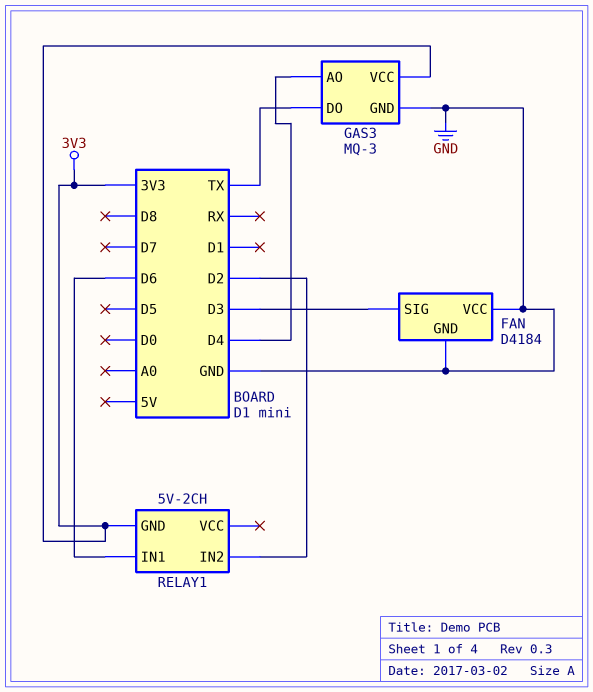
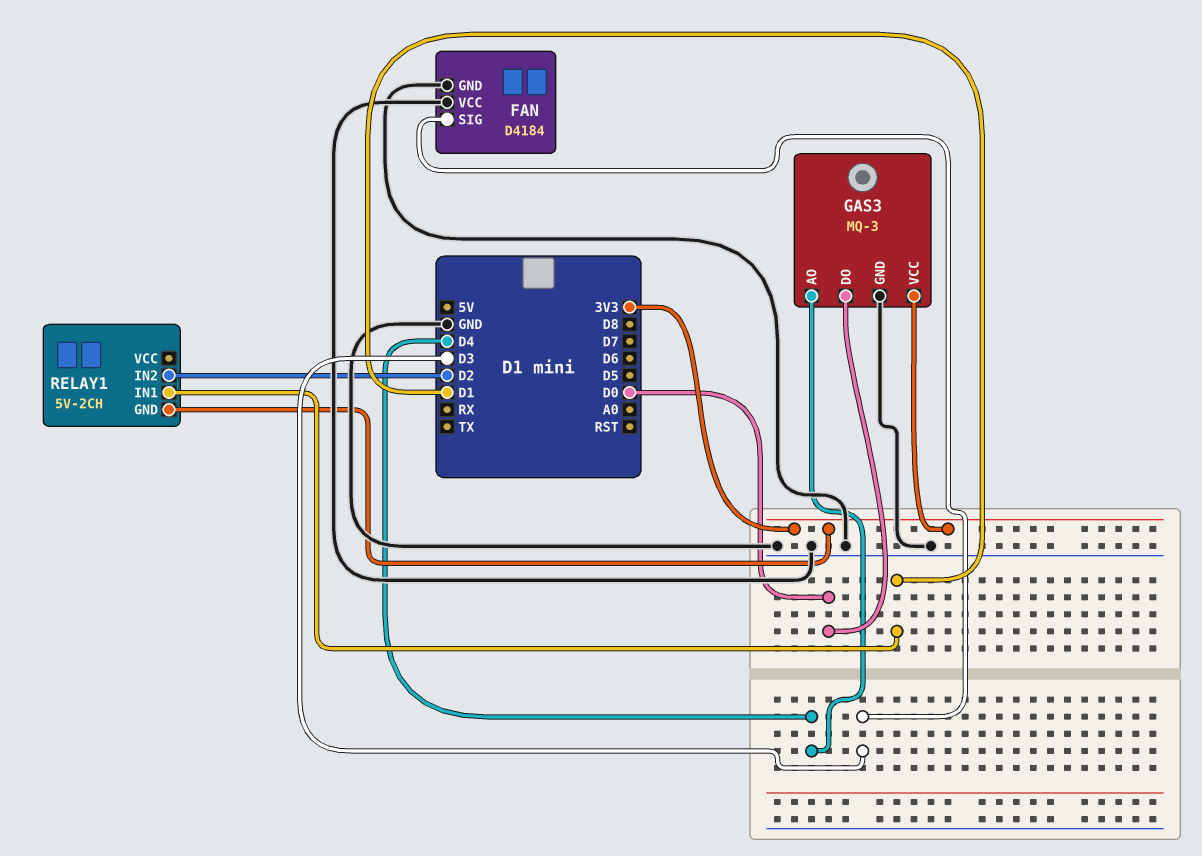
GAS3 pin DO: TX -> D0
RELAY1 pin IN1: D6 -> D1

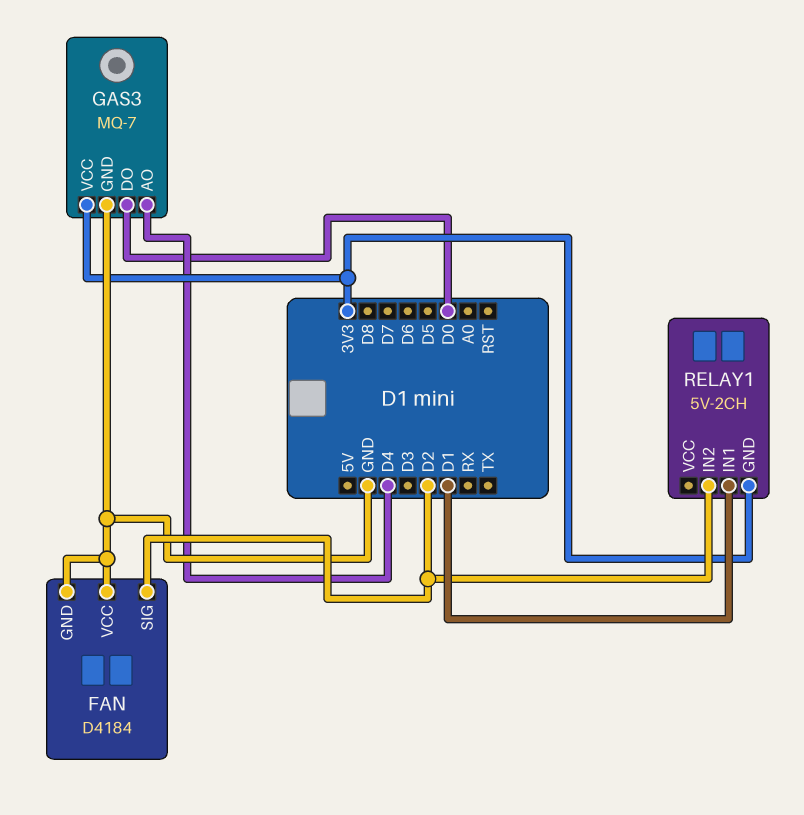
FAN pin SIG: D3 -> D2
GAS3: MQ-3 -> MQ-7

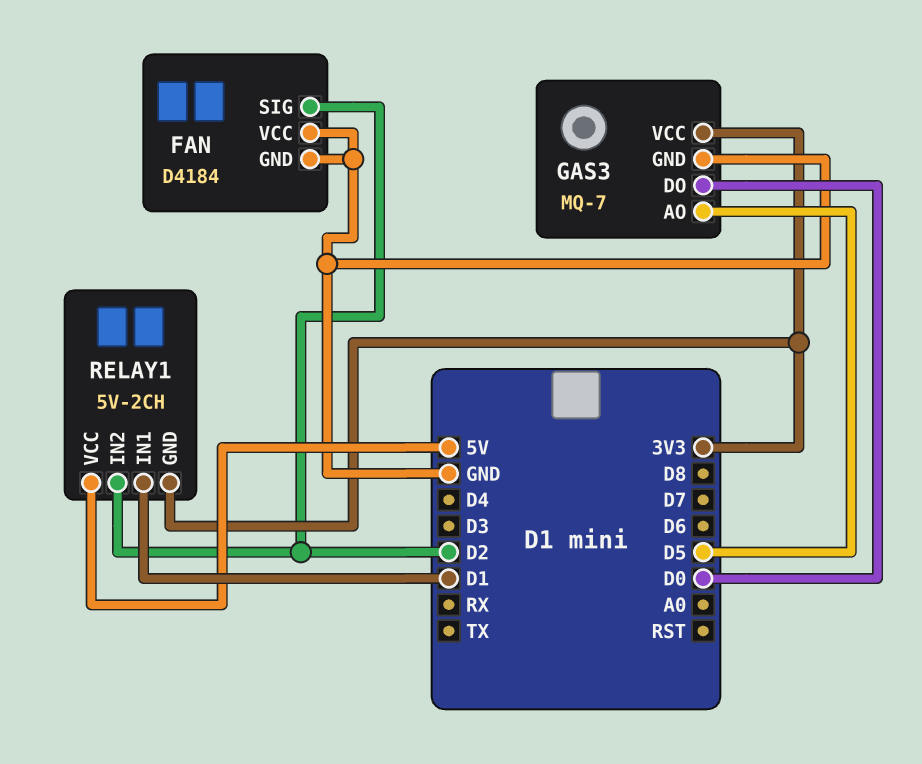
GAS3 pin AO: D4 -> D5
RELAY1 pin VCC: none -> 5V

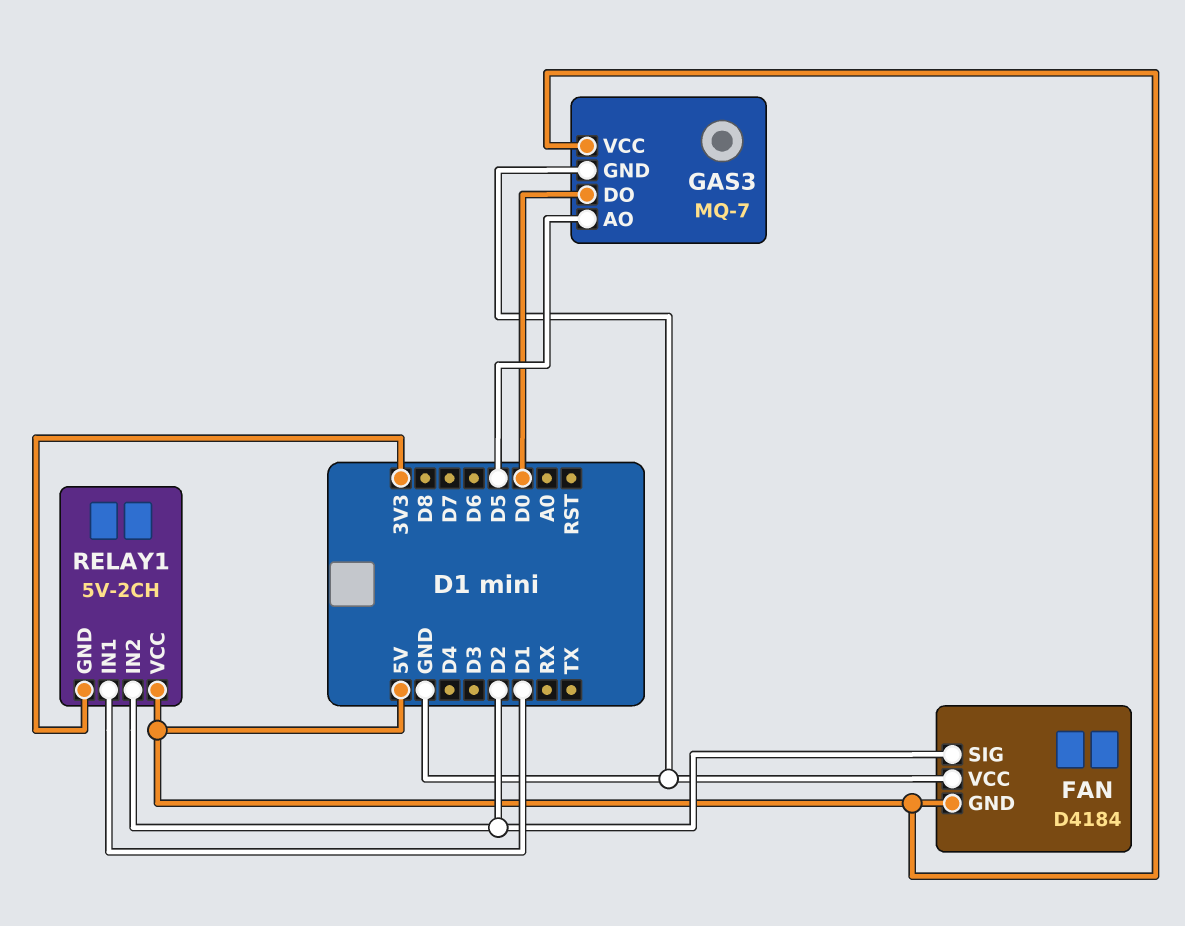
FAN pin GND: GND -> 5V
GAS3 pin VCC: 3V3 -> 5V

